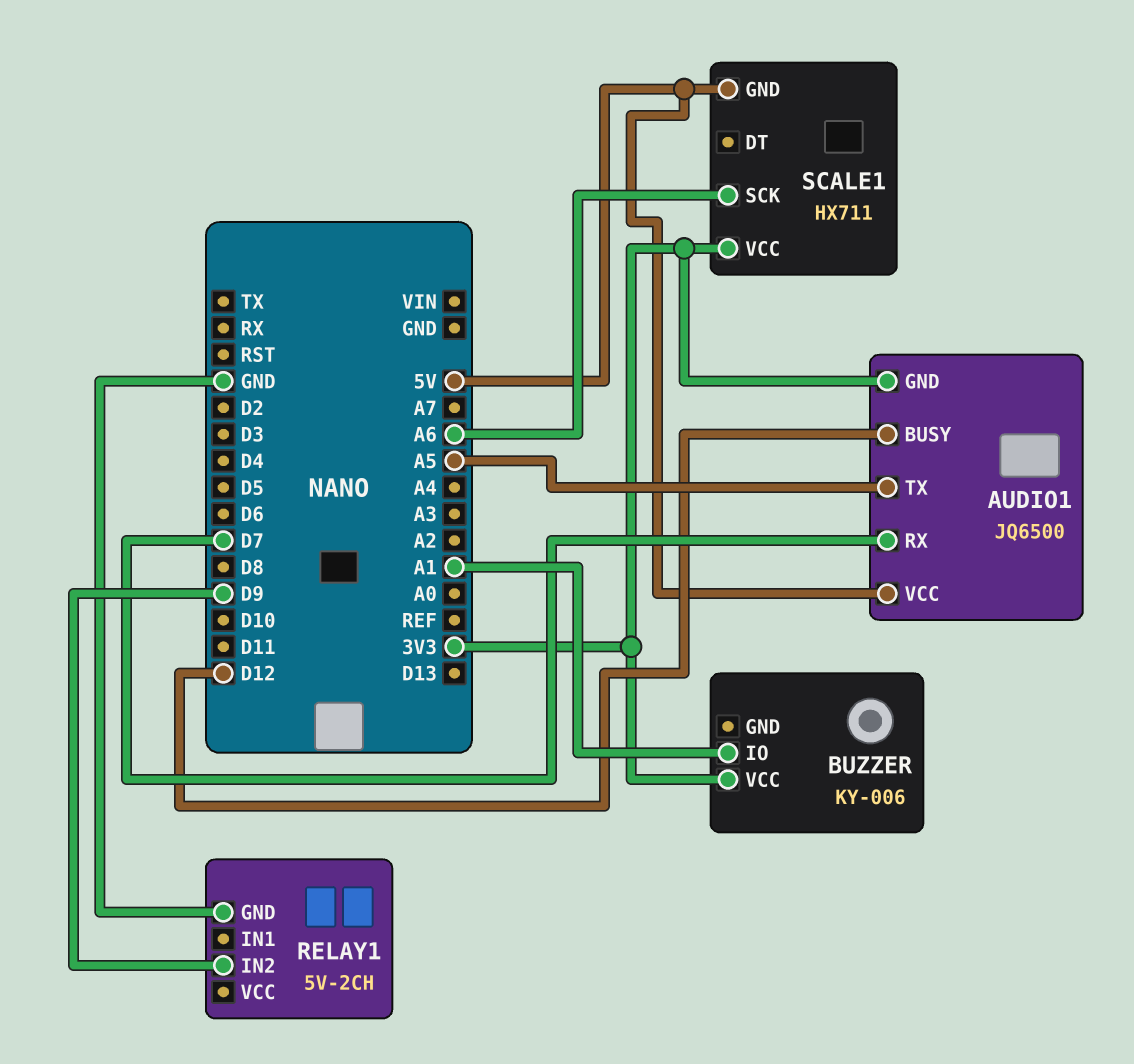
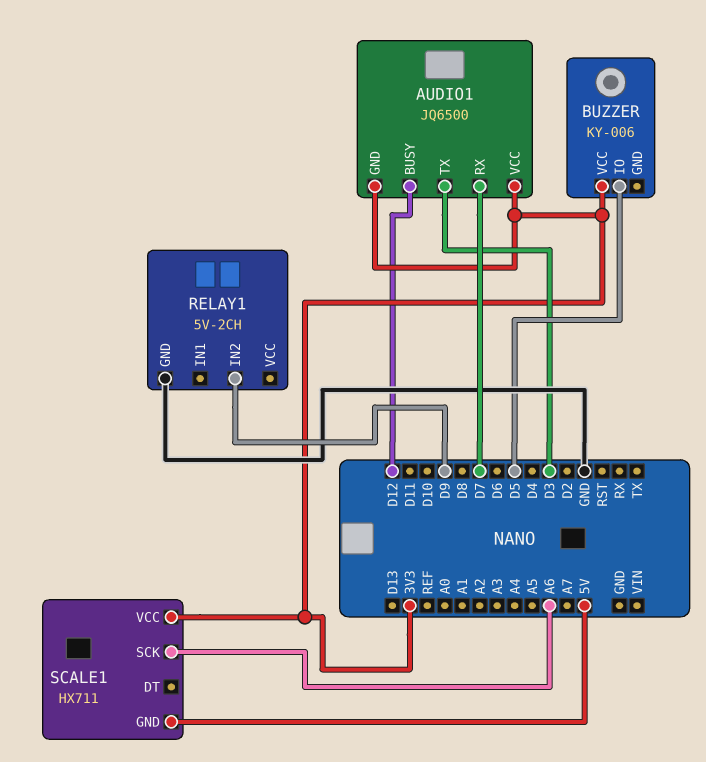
AUDIO1 pin TX: A5 -> D3
AUDIO1 pin VCC: 5V -> 3V3
BUZZER pin IO: A1 -> D5

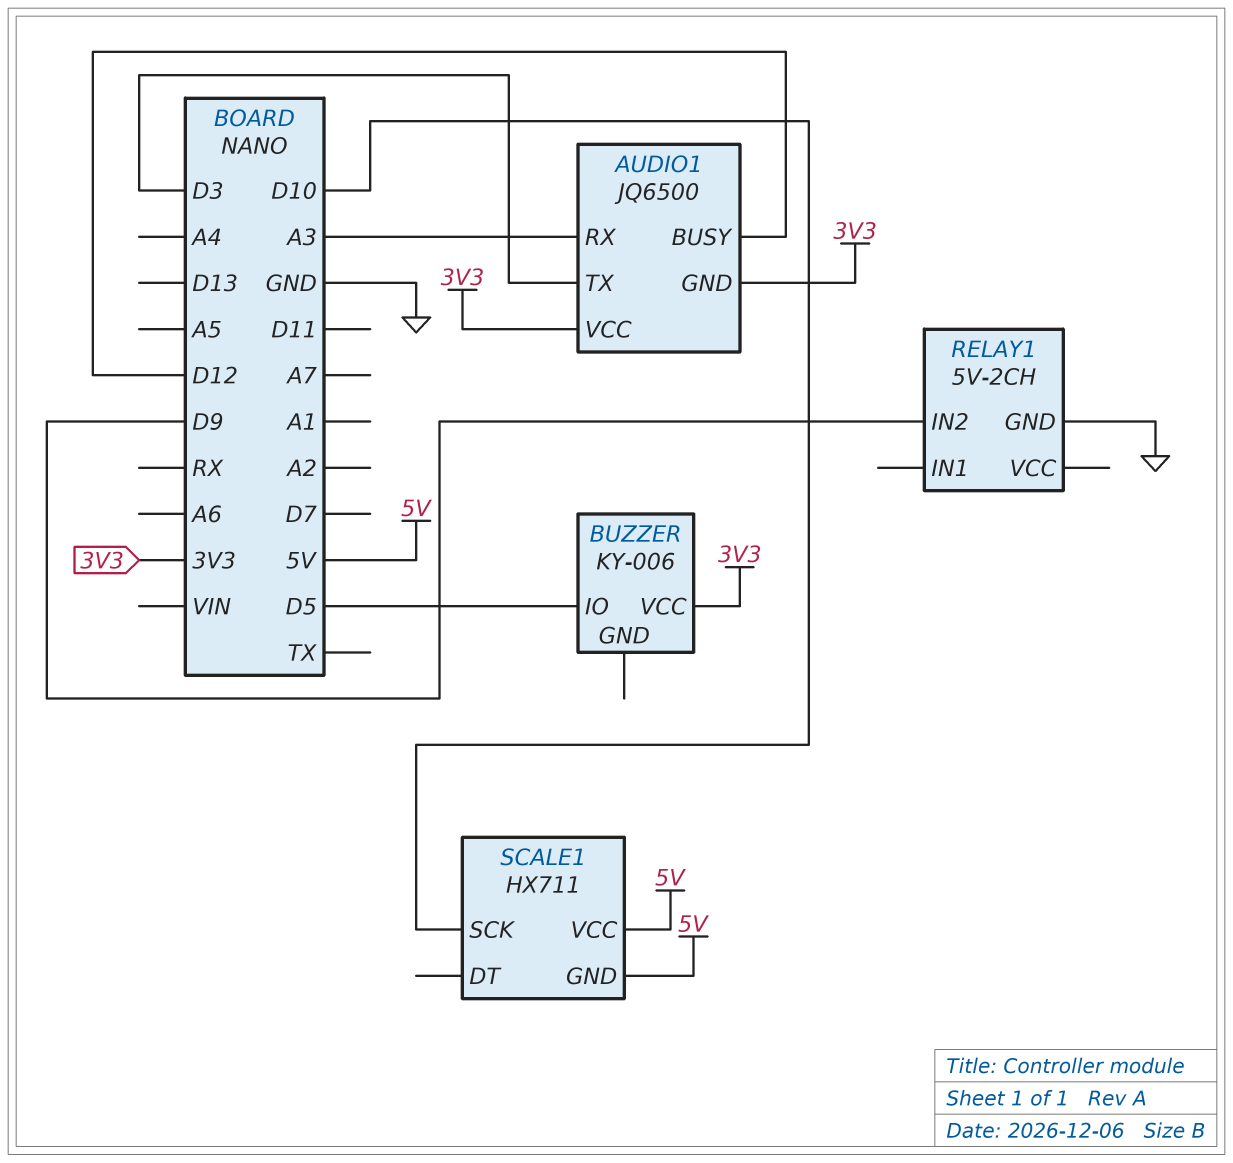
AUDIO1 pin RX: D7 -> A3
SCALE1 pin SCK: A6 -> D10
SCALE1 pin VCC: 3V3 -> 5V

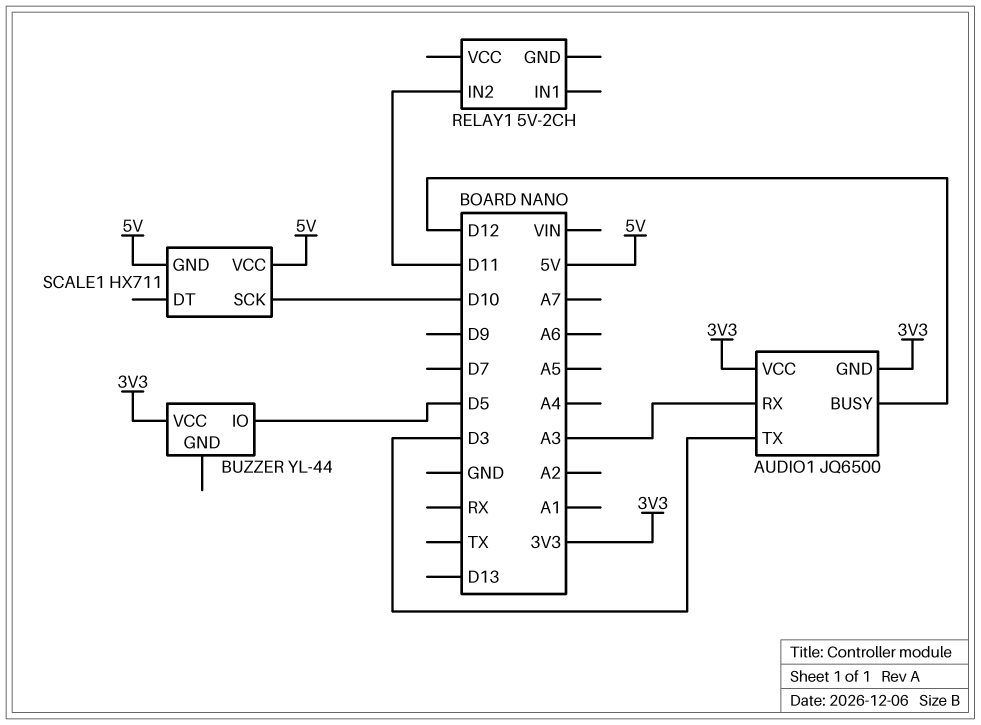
BUZZER: KY-006 -> YL-44
RELAY1 pin GND: GND -> none
RELAY1 pin IN2: D9 -> D11

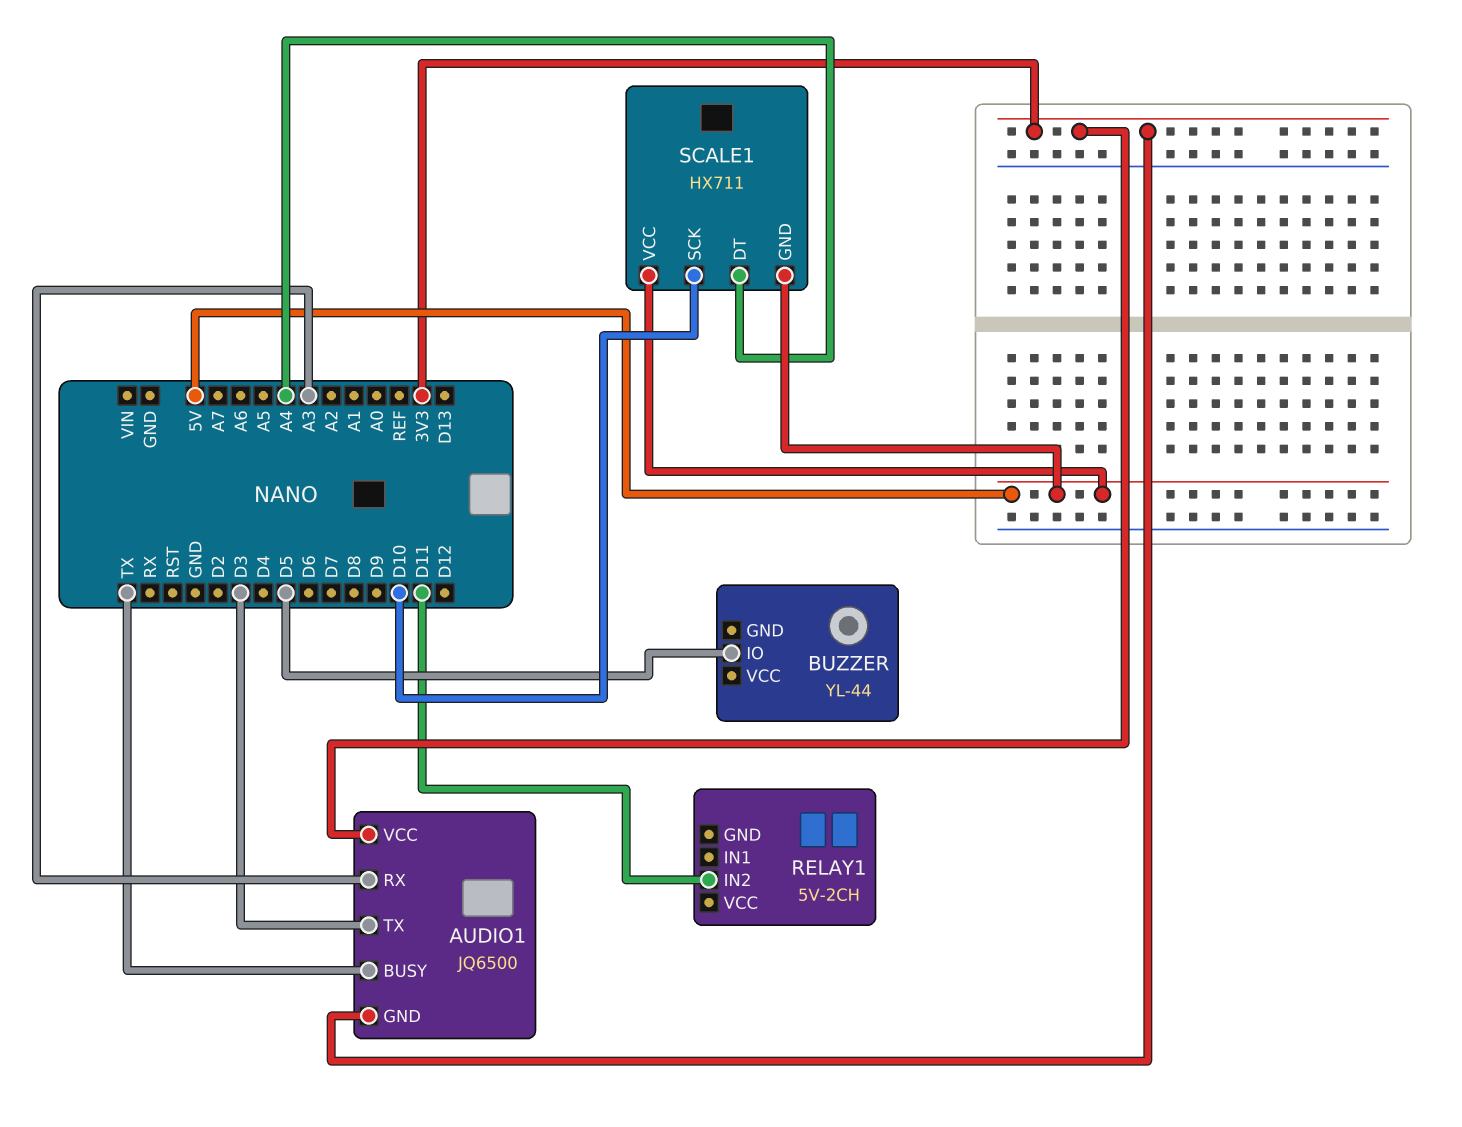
AUDIO1 pin BUSY: D12 -> TX
BUZZER pin VCC: 3V3 -> none
SCALE1 pin DT: none -> A4

